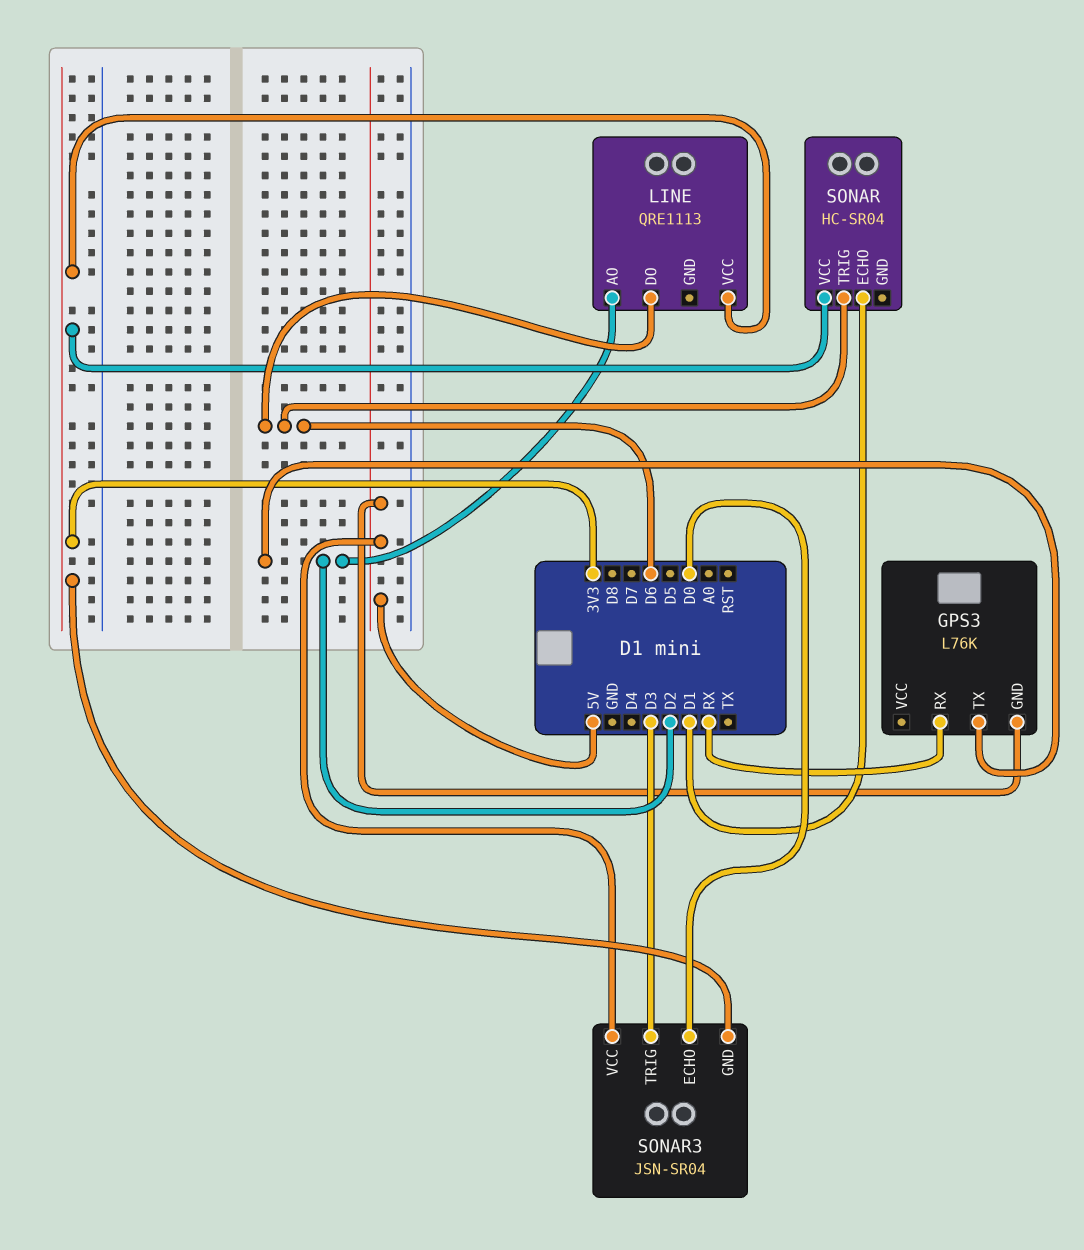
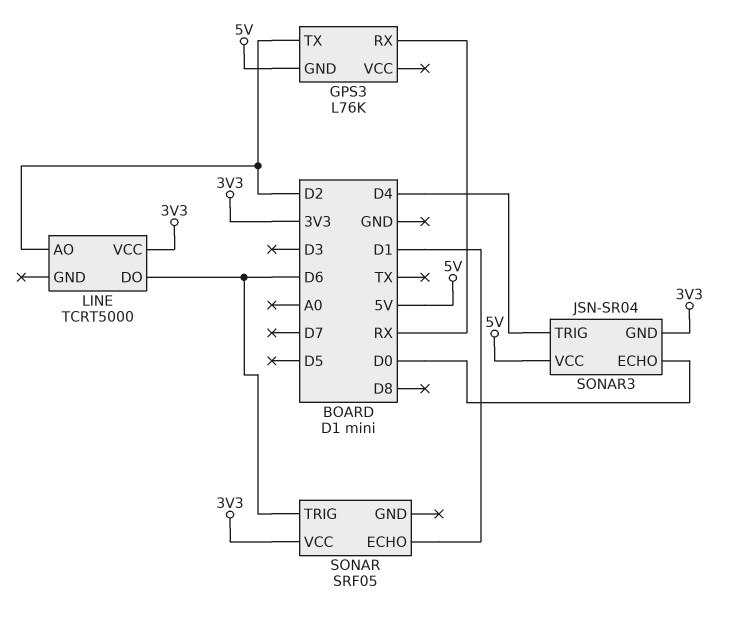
LINE: QRE1113 -> TCRT5000
SONAR: HC-SR04 -> SRF05
SONAR3 pin TRIG: D3 -> D4

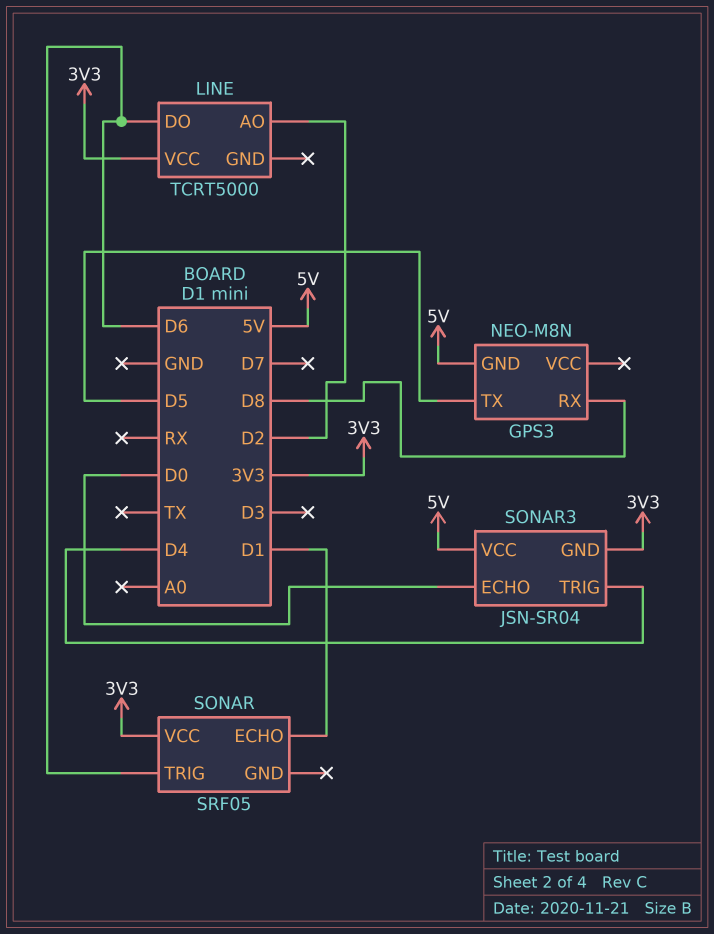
GPS3: L76K -> NEO-M8N
GPS3 pin RX: RX -> D8
GPS3 pin TX: D2 -> D5

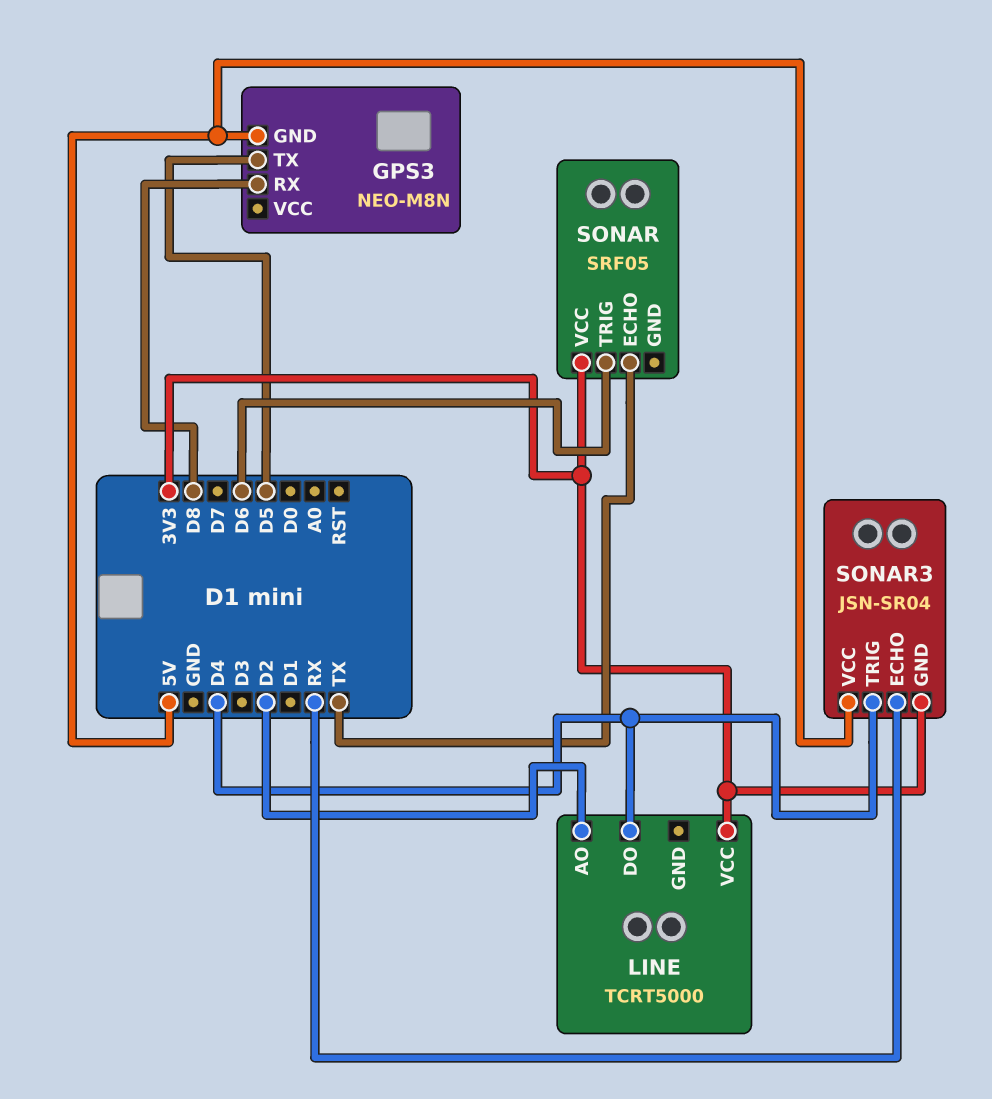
LINE pin DO: D6 -> D4
SONAR pin ECHO: D1 -> TX
SONAR3 pin ECHO: D0 -> RX

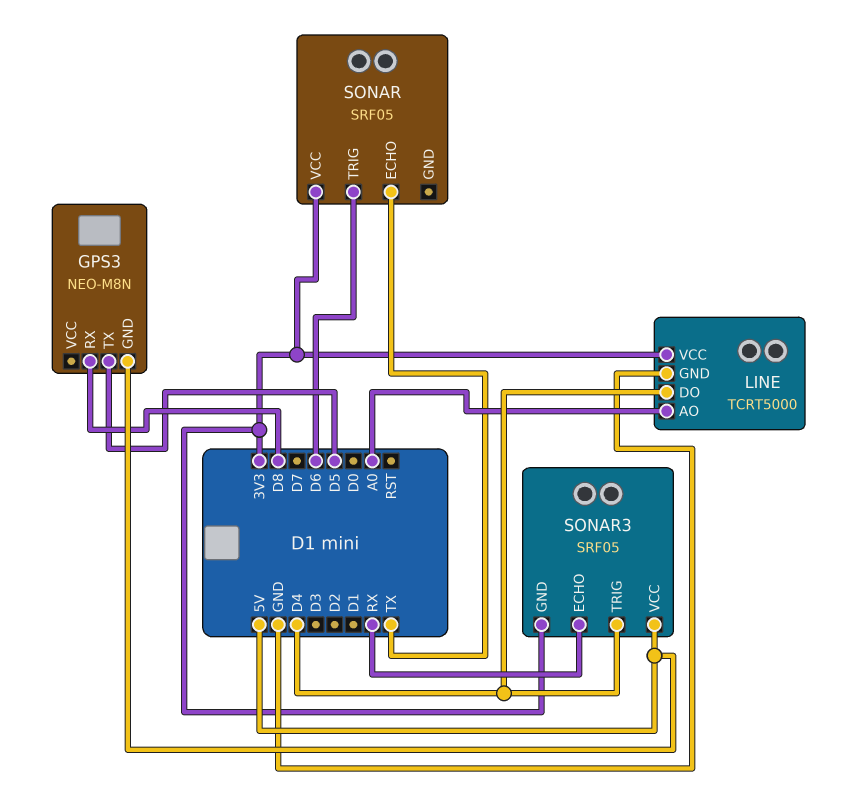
LINE pin AO: D2 -> A0
LINE pin GND: none -> GND
SONAR3: JSN-SR04 -> SRF05

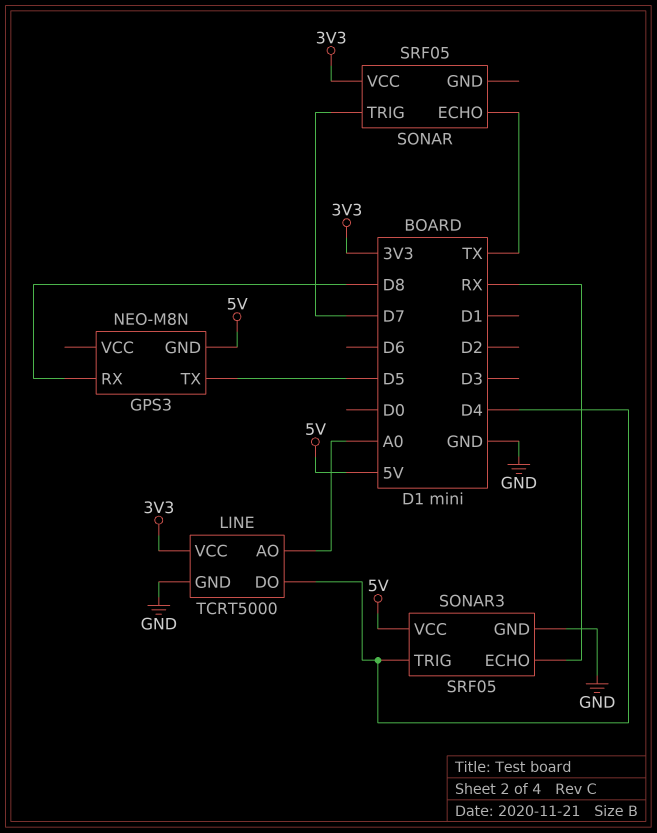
SONAR pin TRIG: D6 -> D7
SONAR3 pin GND: 3V3 -> GND

